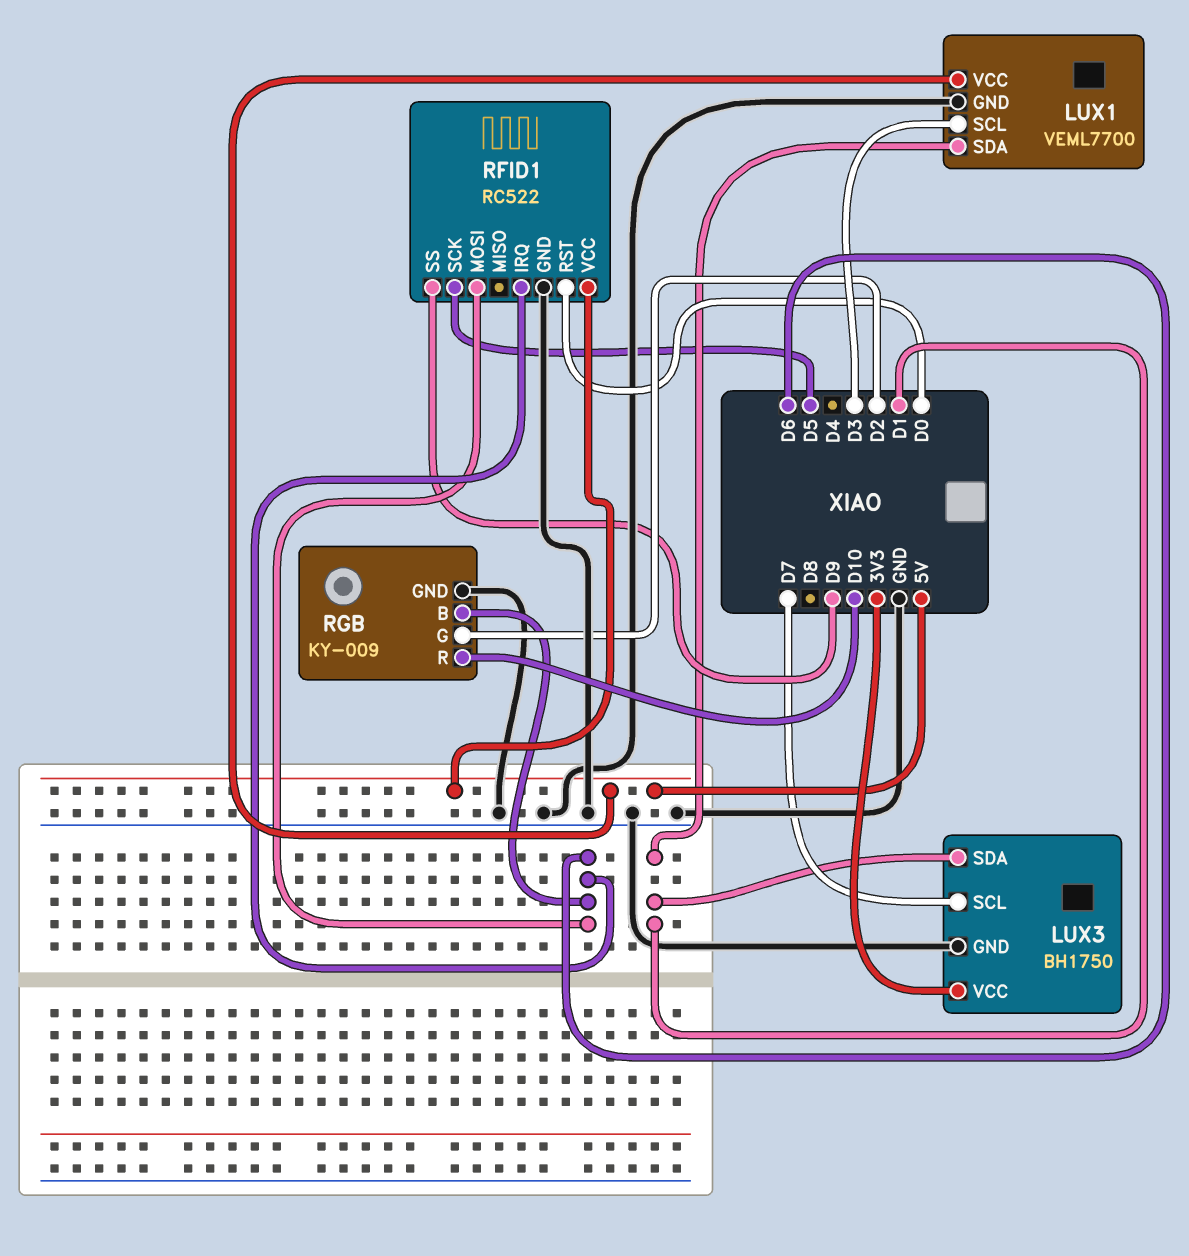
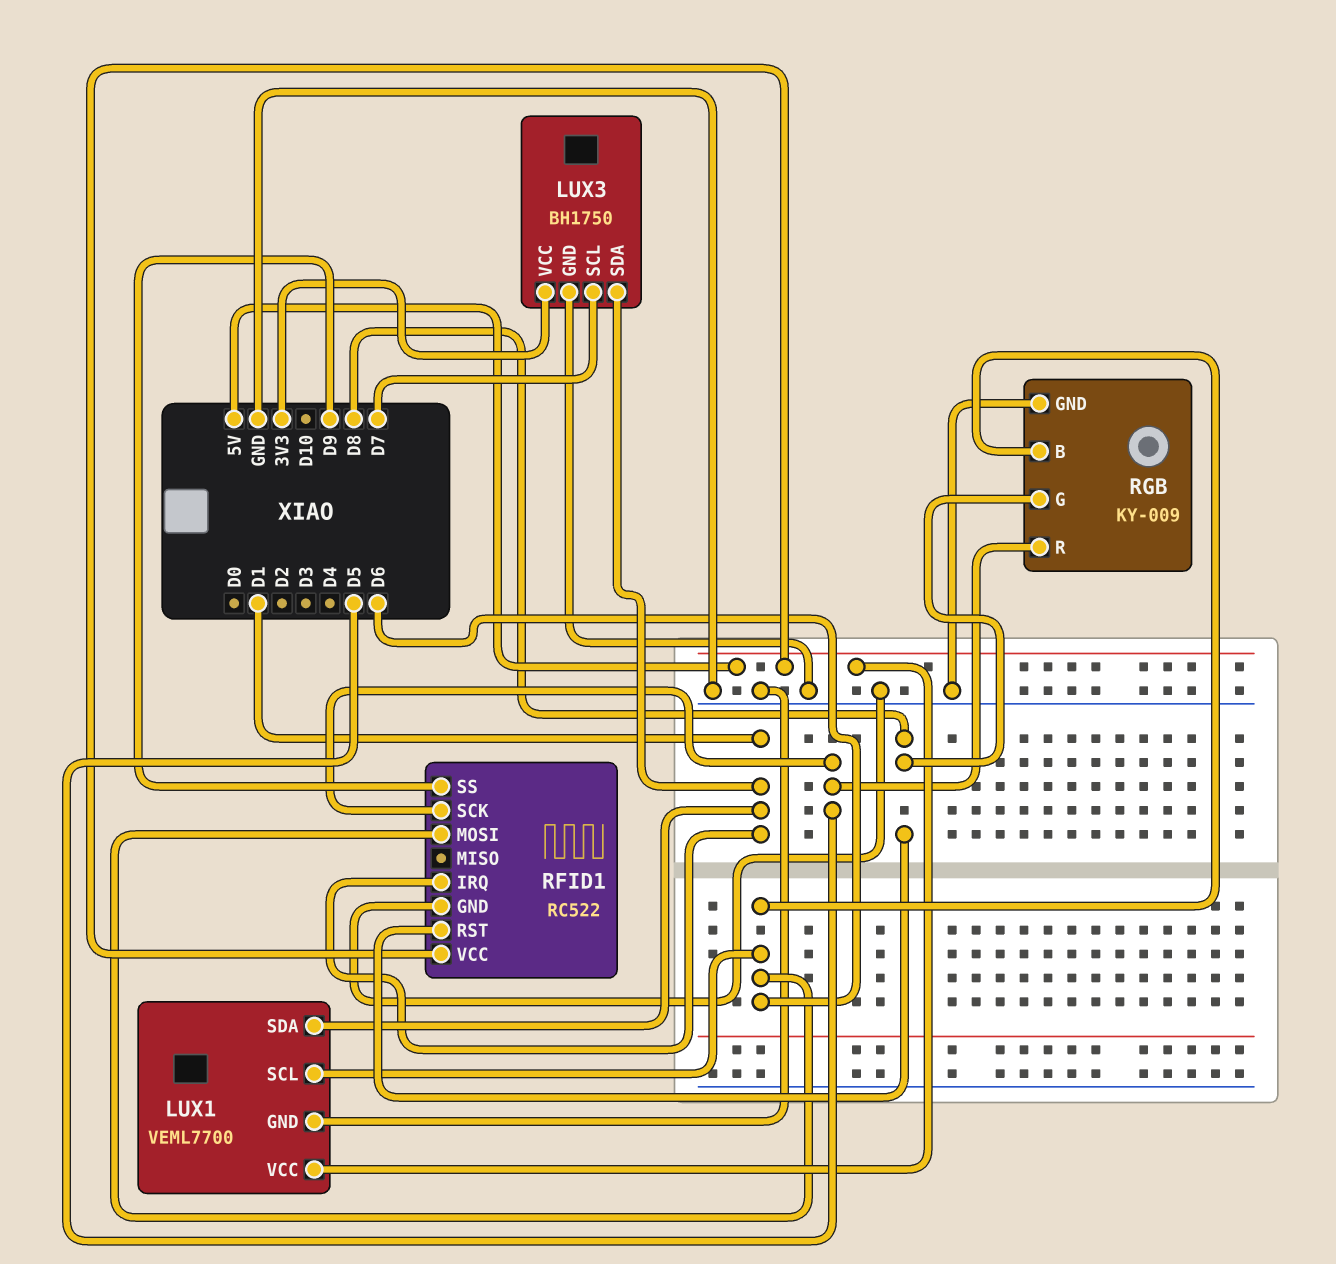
LUX1 pin SCL: D3 -> D6
RFID1 pin IRQ: D6 -> D1
RFID1 pin RST: D0 -> D8
RGB pin G: D2 -> D8
RGB pin R: D10 -> D5

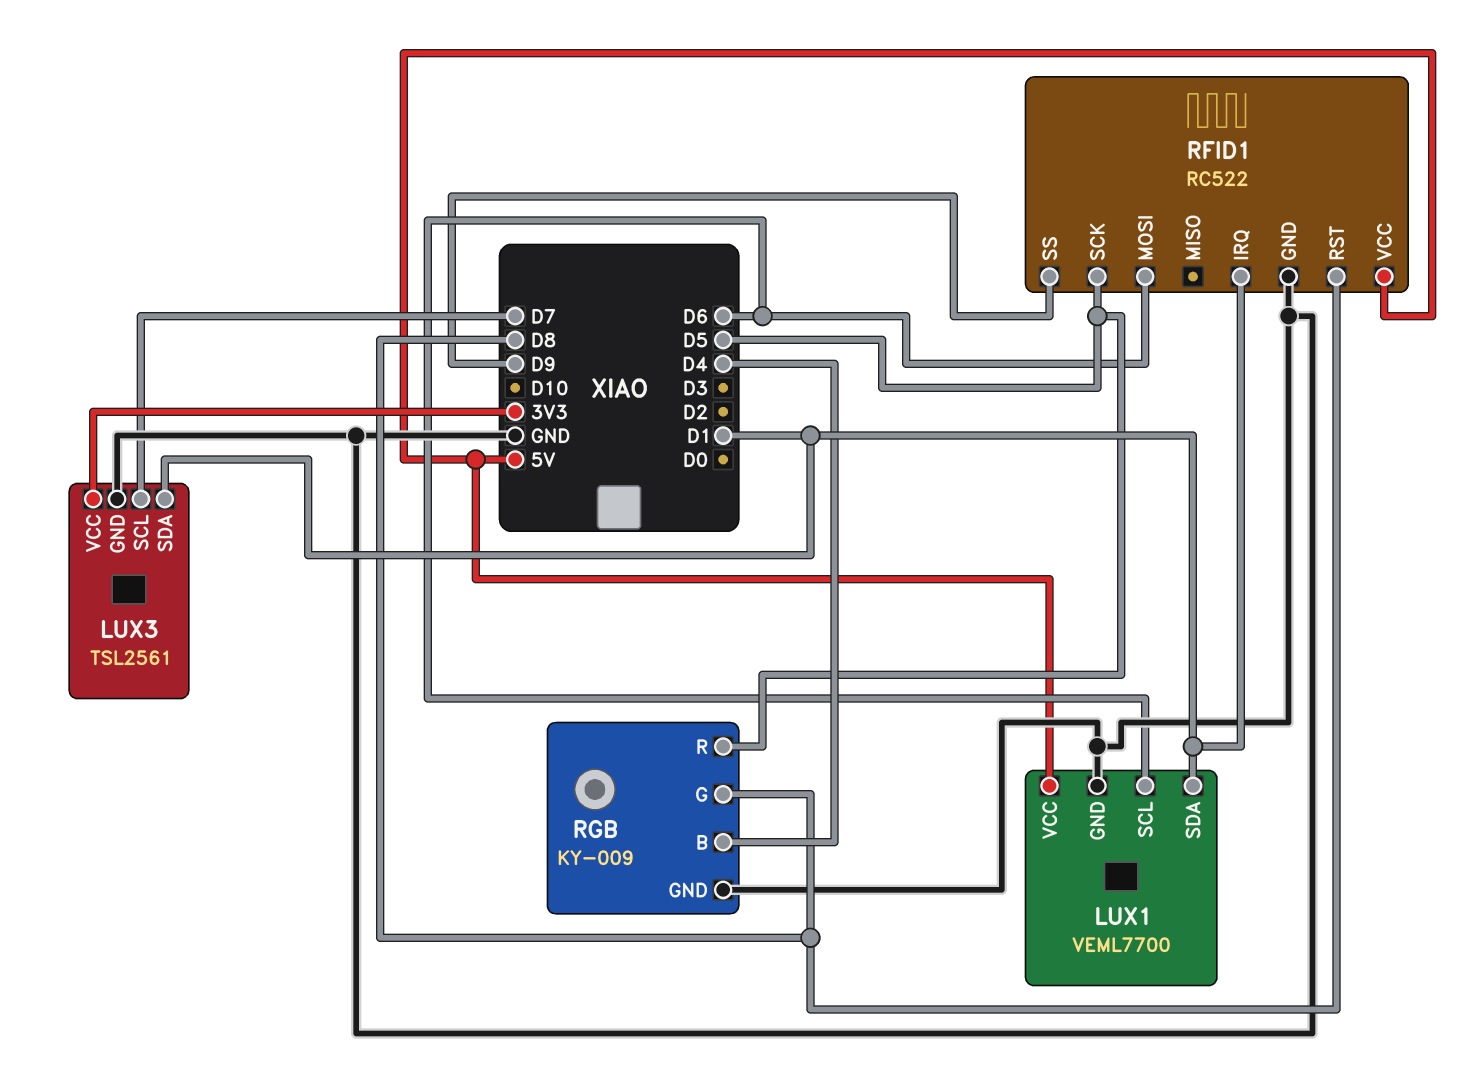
LUX3: BH1750 -> TSL2561
RGB pin B: D6 -> D4

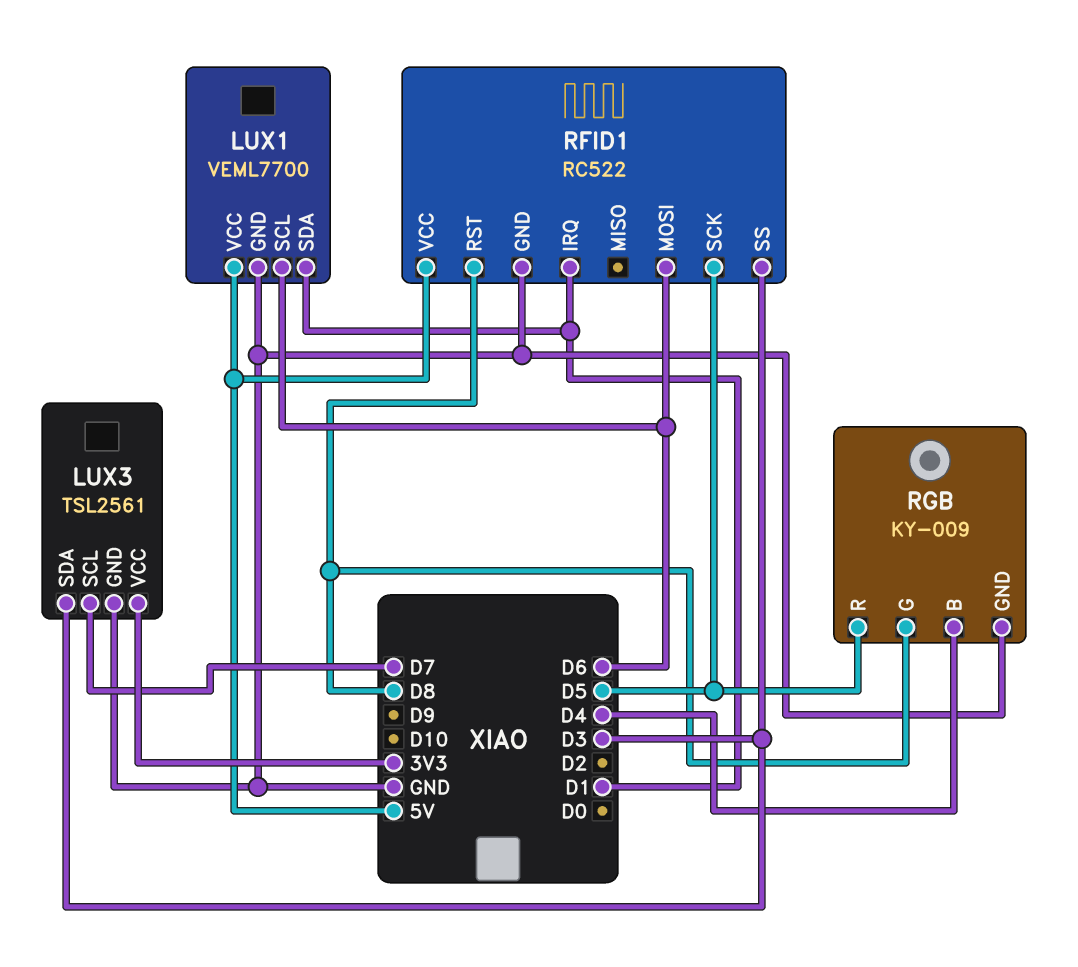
LUX3 pin SDA: D1 -> D3
RFID1 pin SS: D9 -> D3

